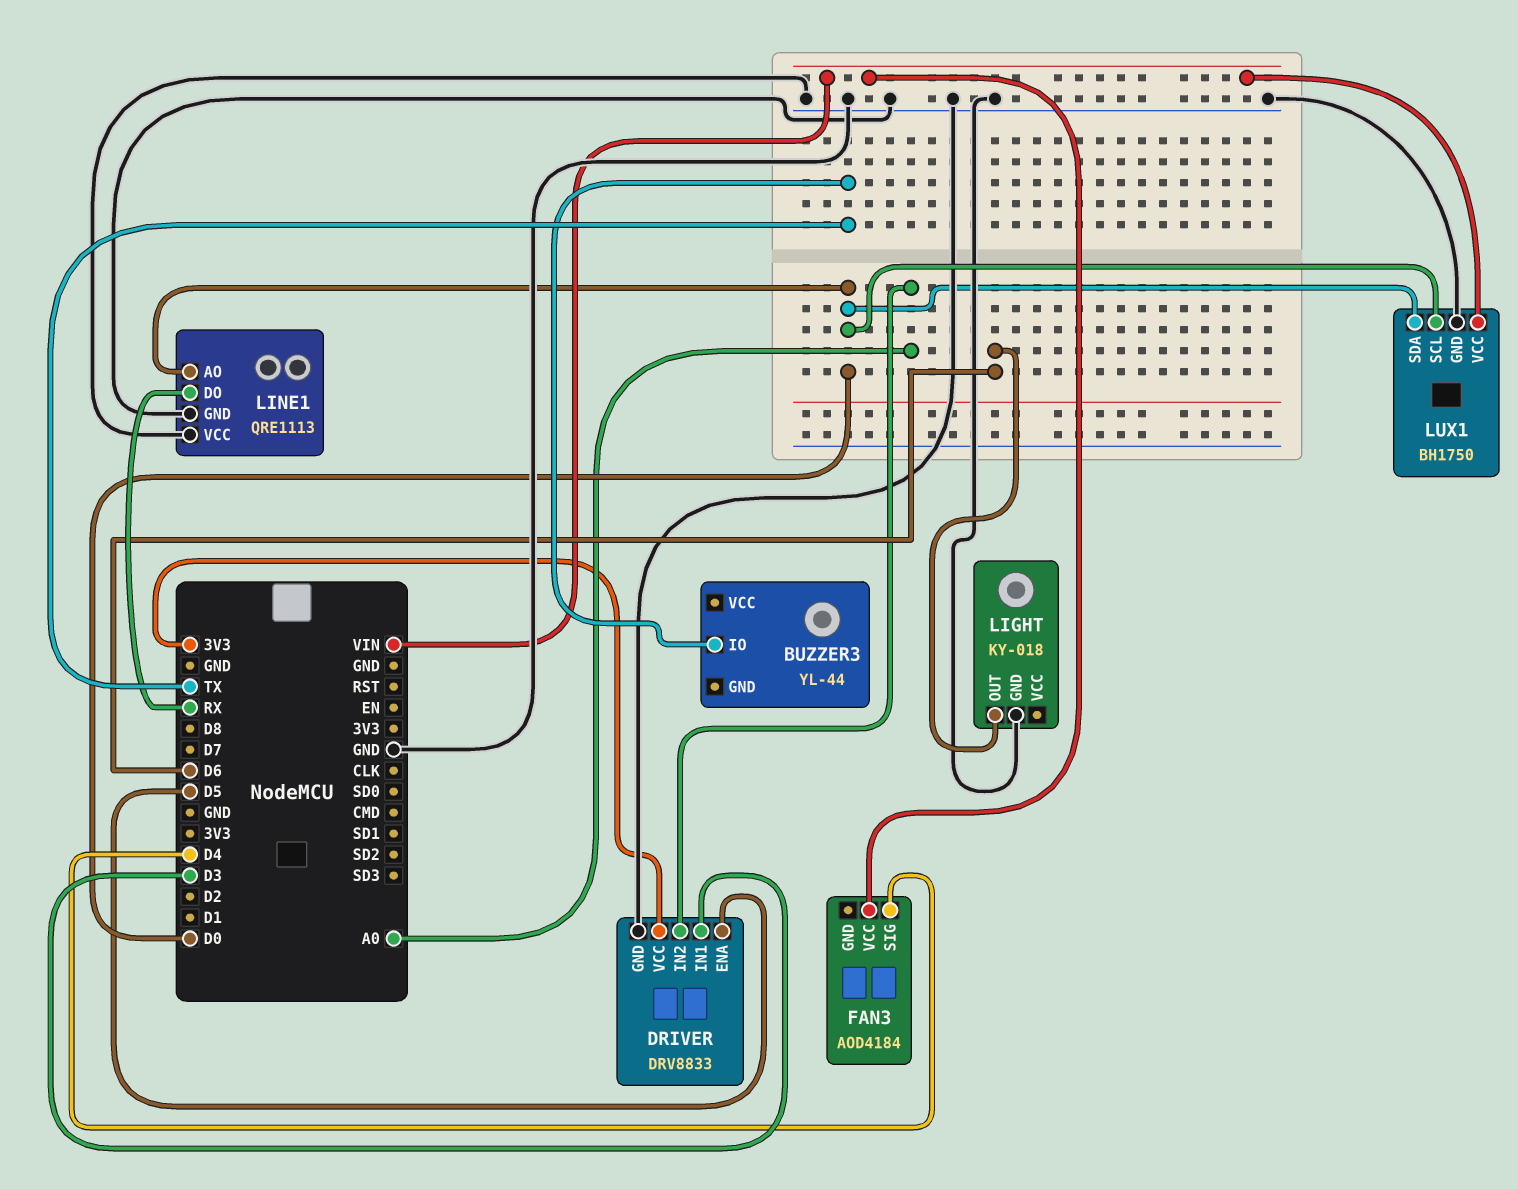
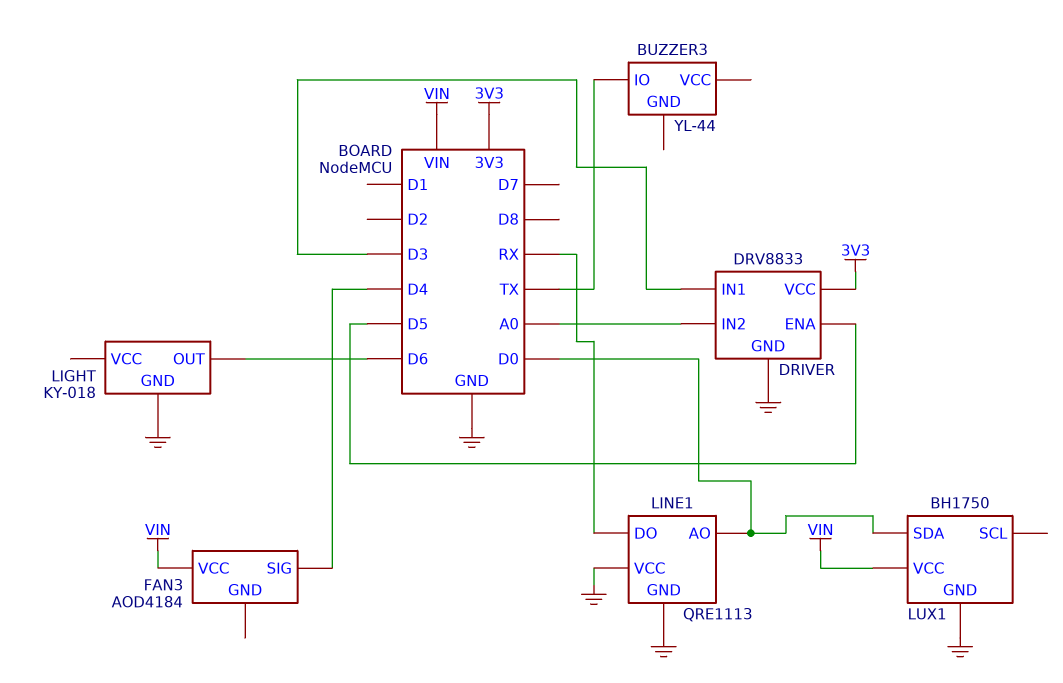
LUX1 pin SCL: D0 -> none

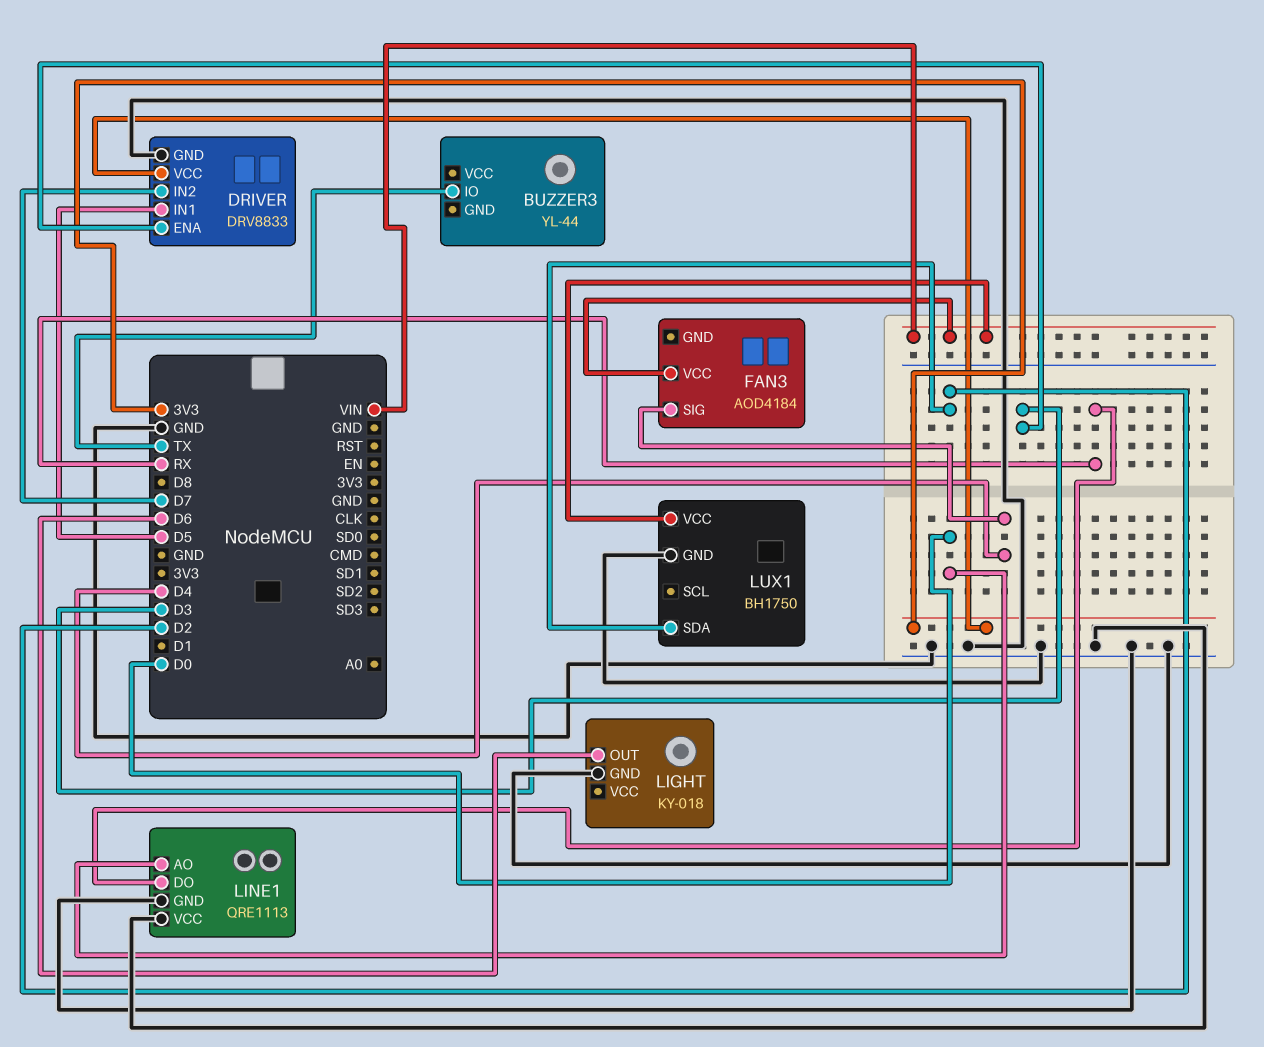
DRIVER pin ENA: D5 -> D3
DRIVER pin IN1: D3 -> D5
DRIVER pin IN2: A0 -> D7
LUX1 pin SDA: D0 -> D2

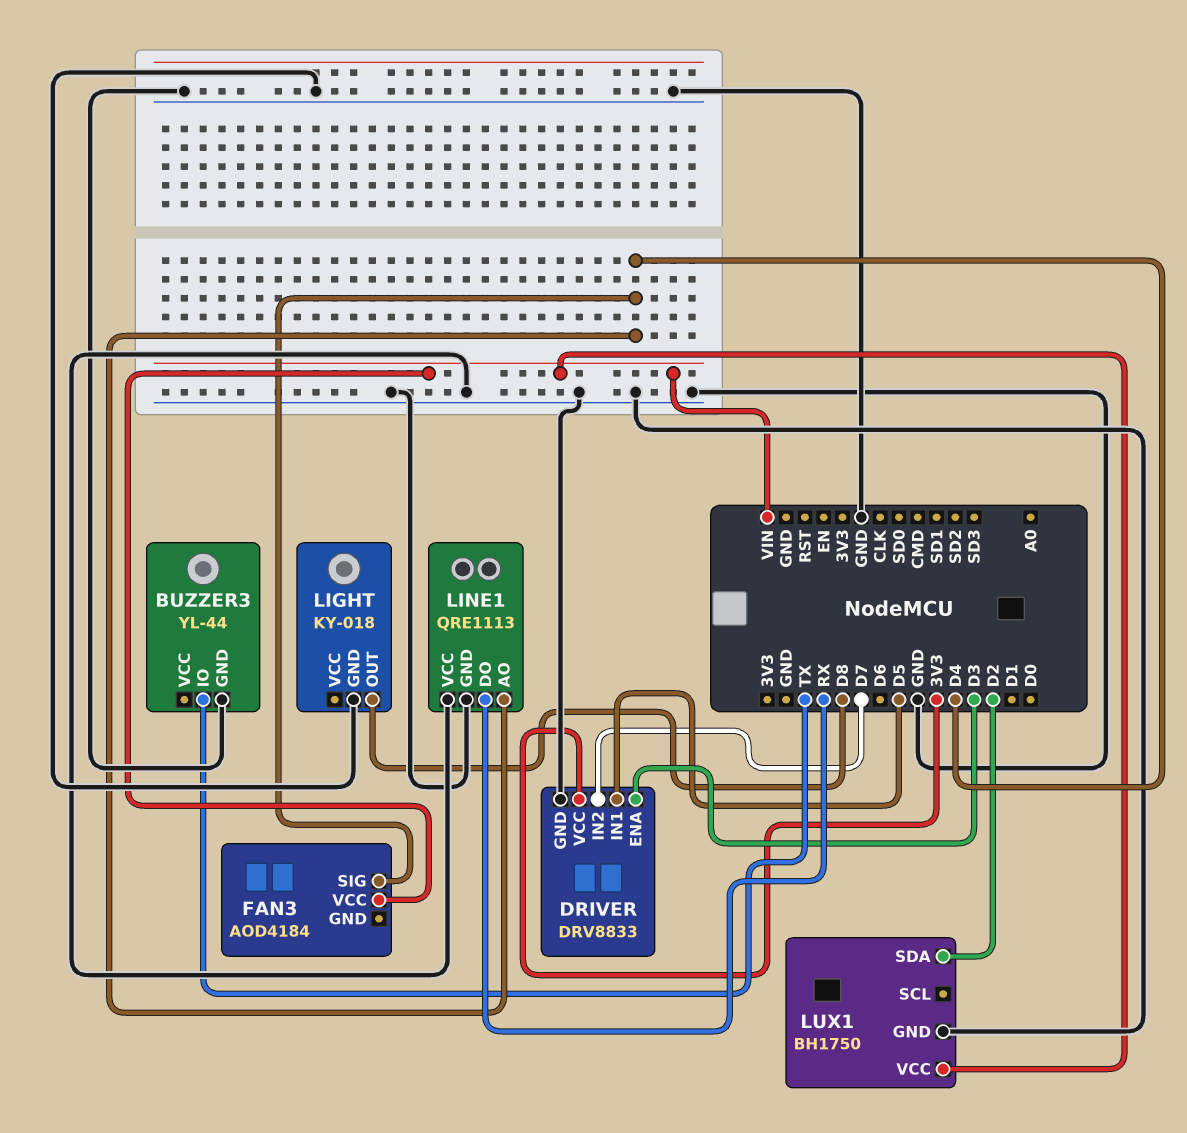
BUZZER3 pin GND: none -> GND
LIGHT pin OUT: D6 -> D8
LINE1 pin AO: D0 -> D4

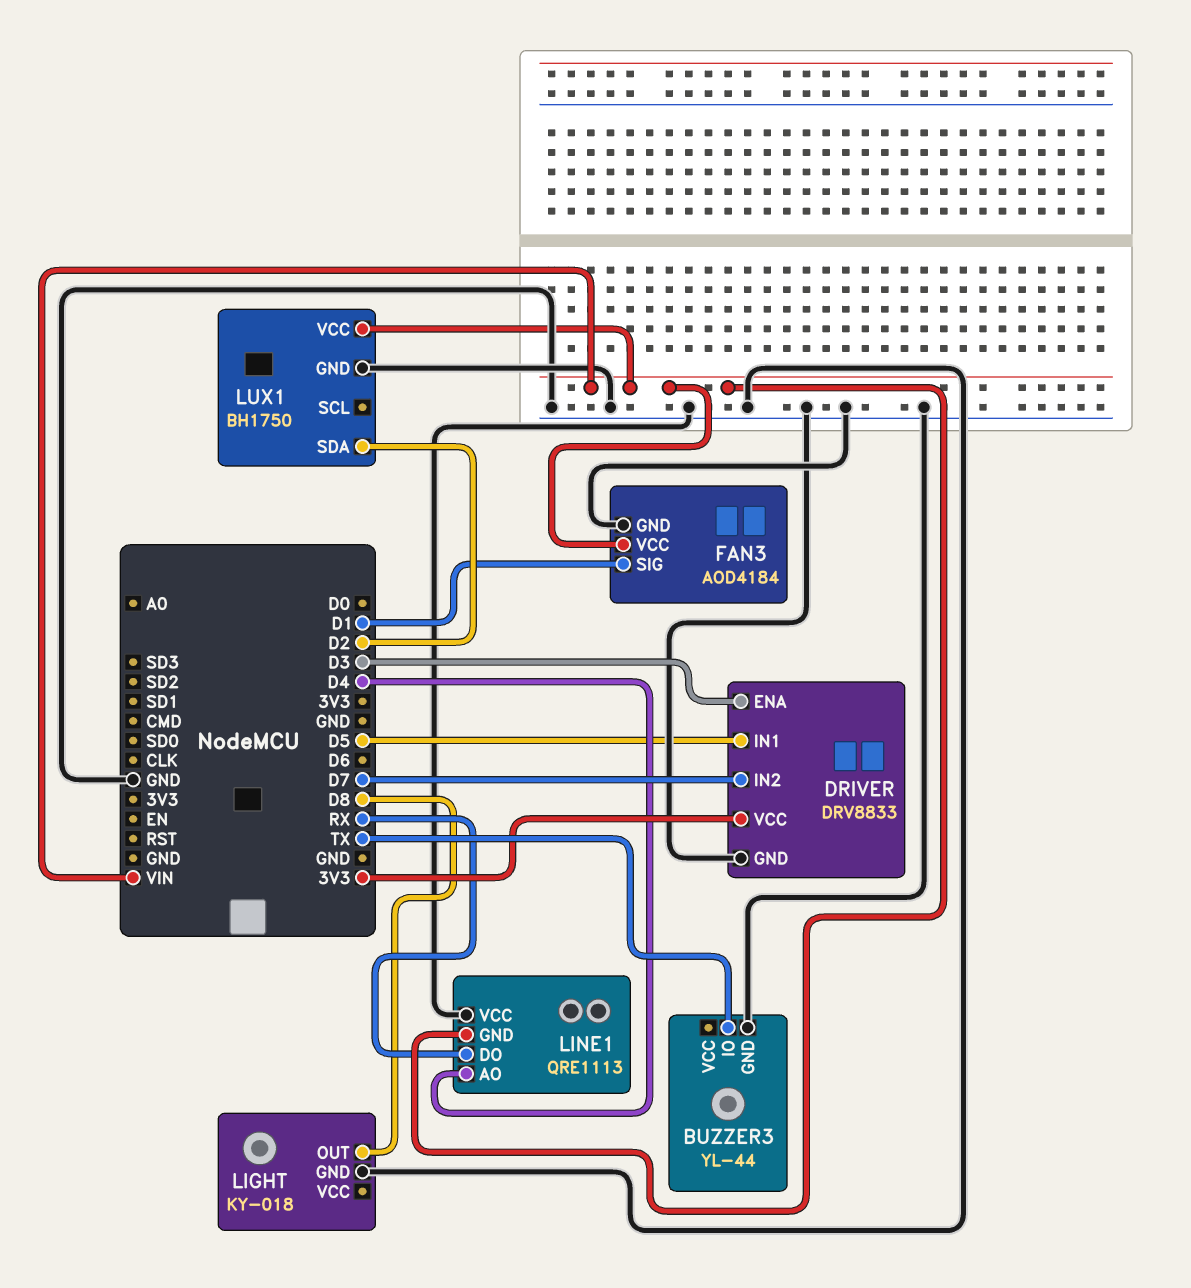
FAN3 pin GND: none -> GND
FAN3 pin SIG: D4 -> D1
LINE1 pin GND: GND -> VIN

